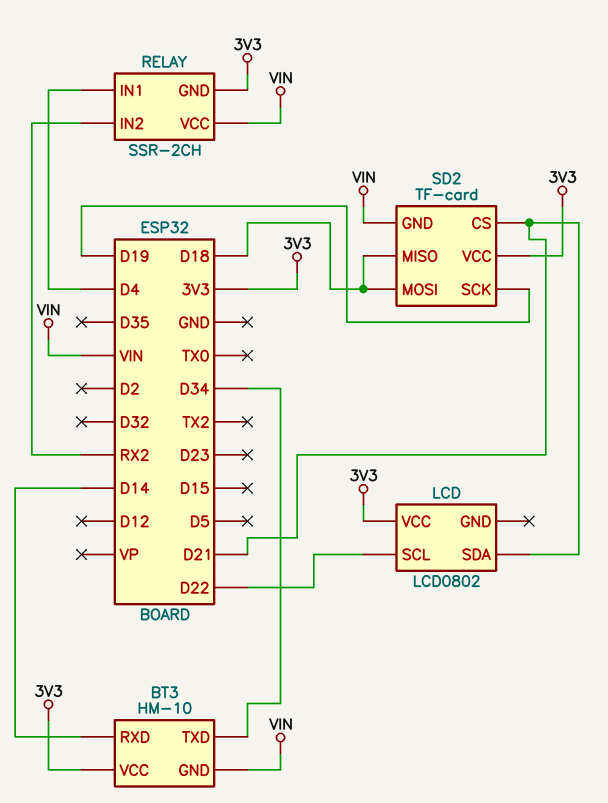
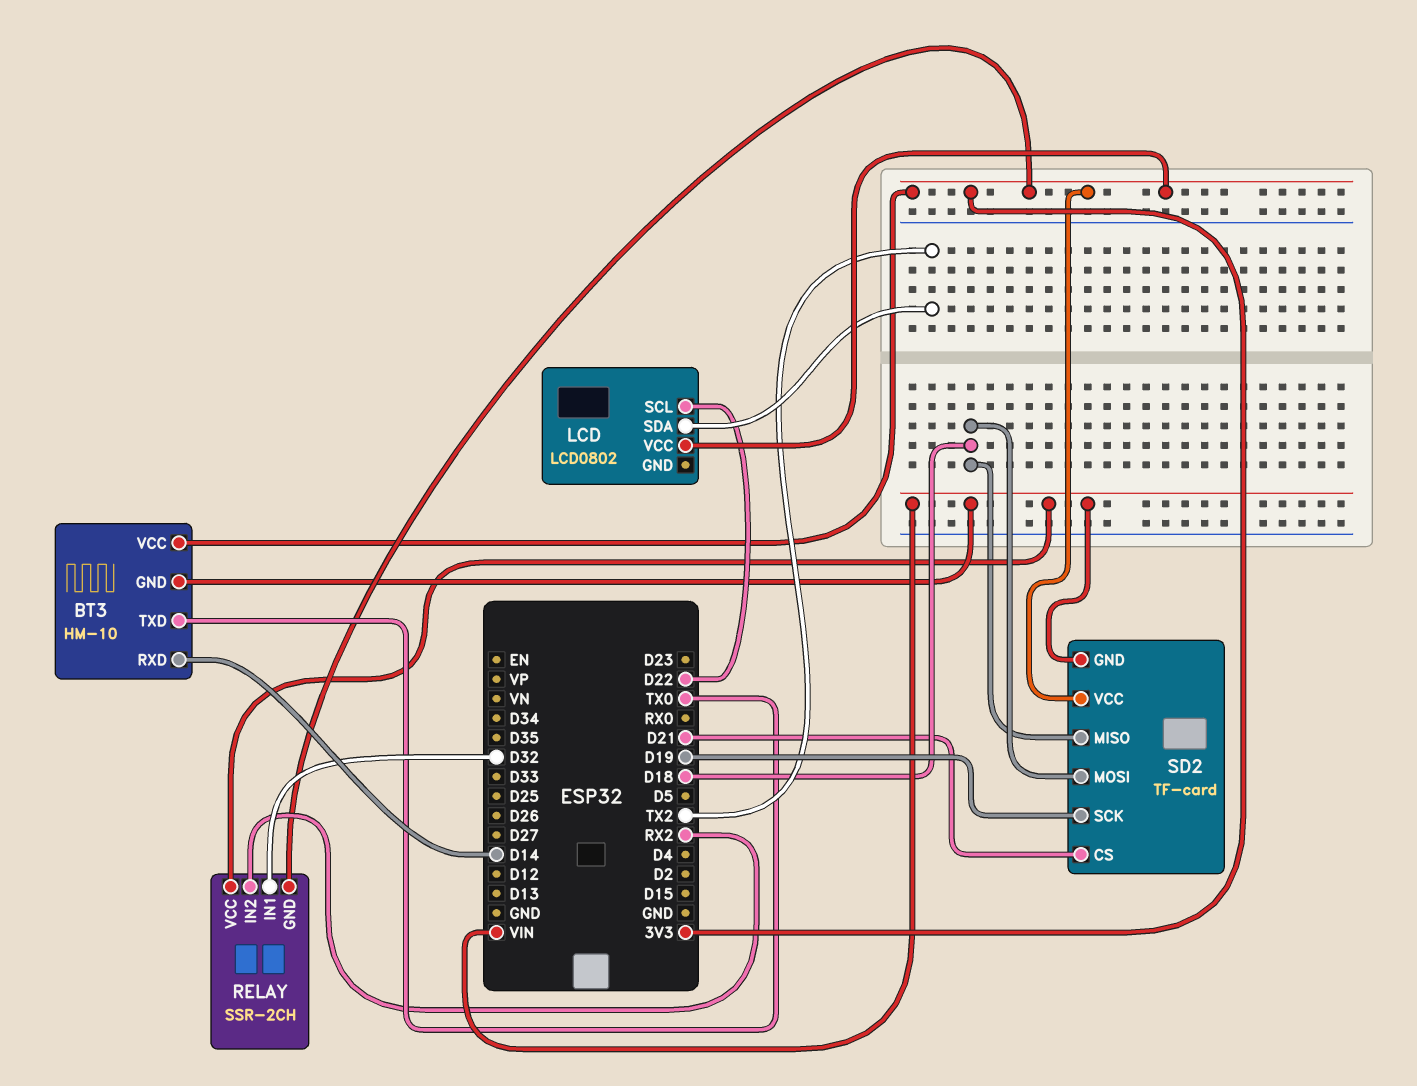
BT3 pin TXD: D34 -> TX0
LCD pin SDA: D21 -> TX2
RELAY pin IN1: D4 -> D32

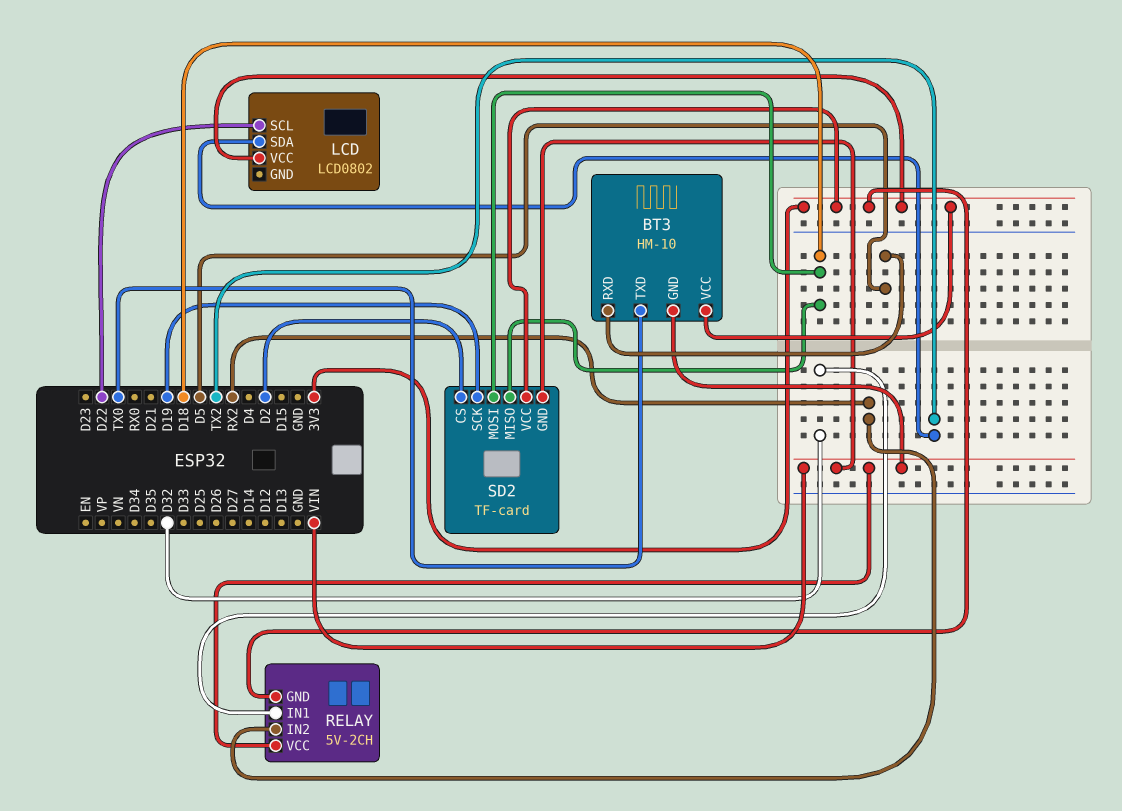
BT3 pin RXD: D14 -> D5
RELAY: SSR-2CH -> 5V-2CH
SD2 pin CS: D21 -> D2

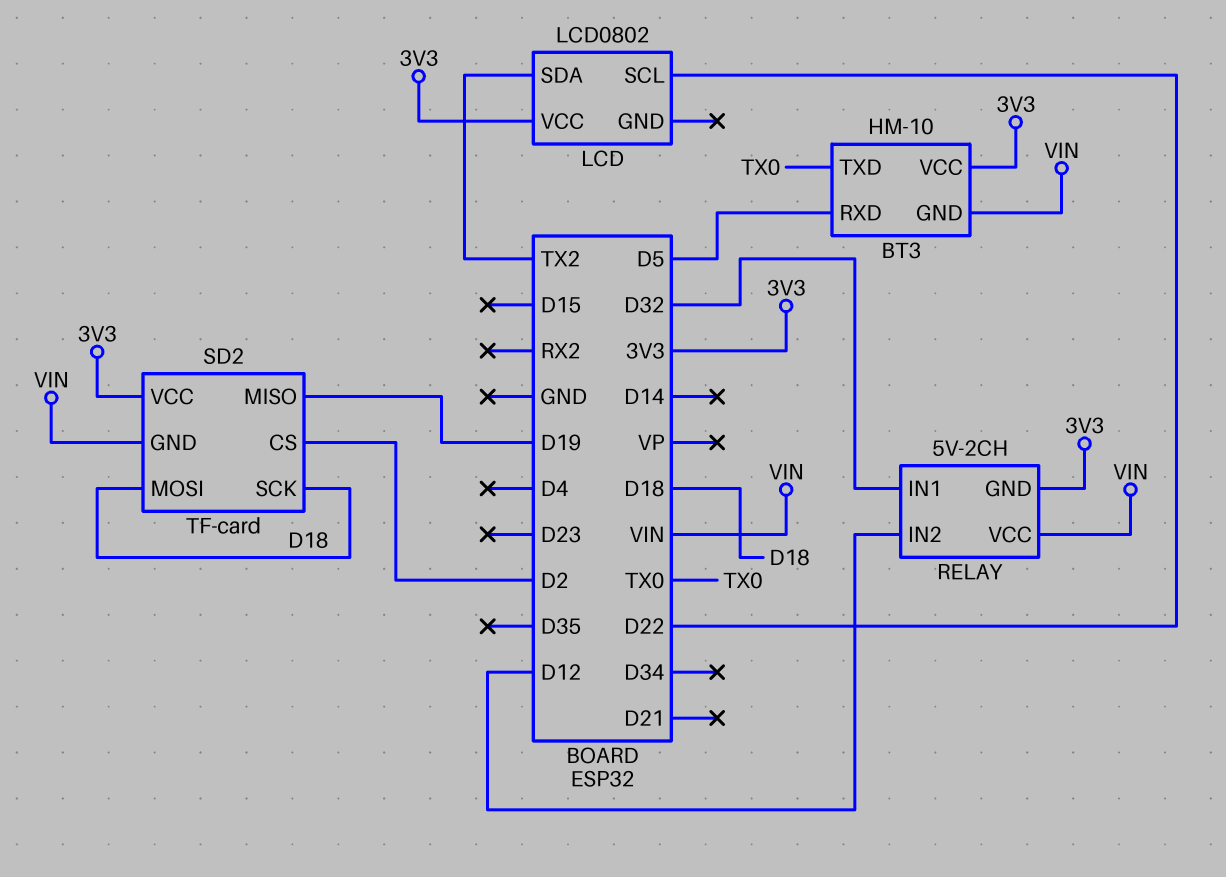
RELAY pin IN2: RX2 -> D12
SD2 pin MISO: D18 -> D19
SD2 pin SCK: D19 -> D18

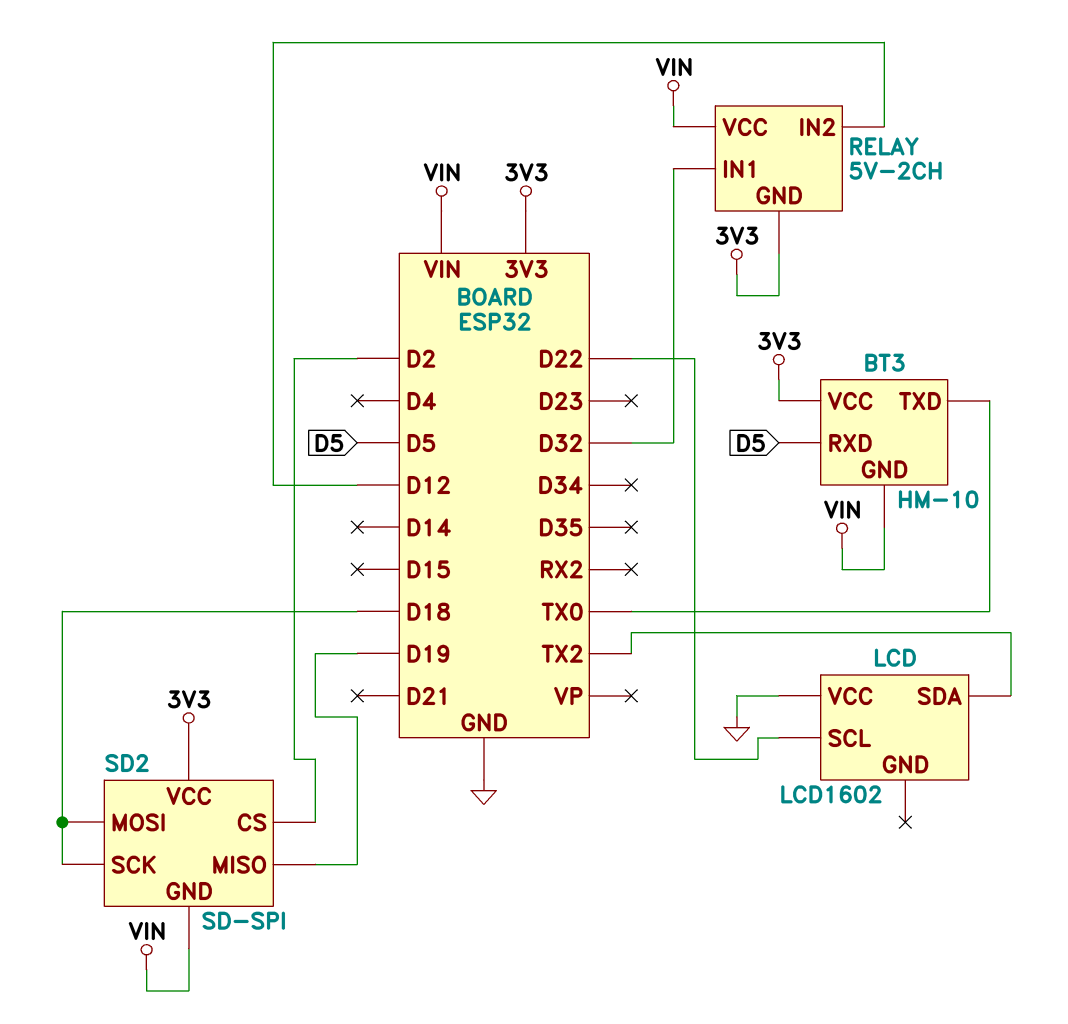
LCD: LCD0802 -> LCD1602
LCD pin VCC: 3V3 -> GND
SD2: TF-card -> SD-SPI

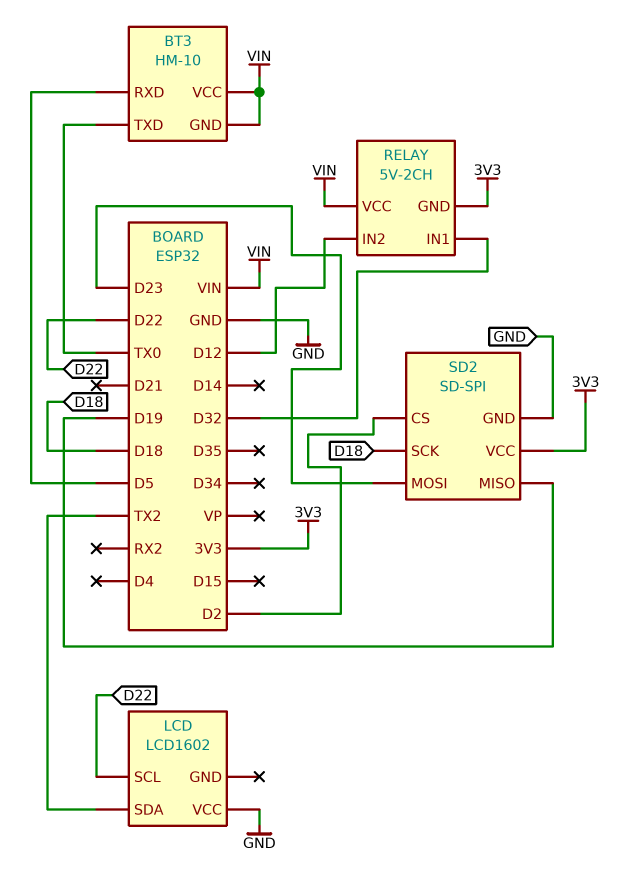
BT3 pin VCC: 3V3 -> VIN
SD2 pin GND: VIN -> GND
SD2 pin MOSI: D18 -> D23

